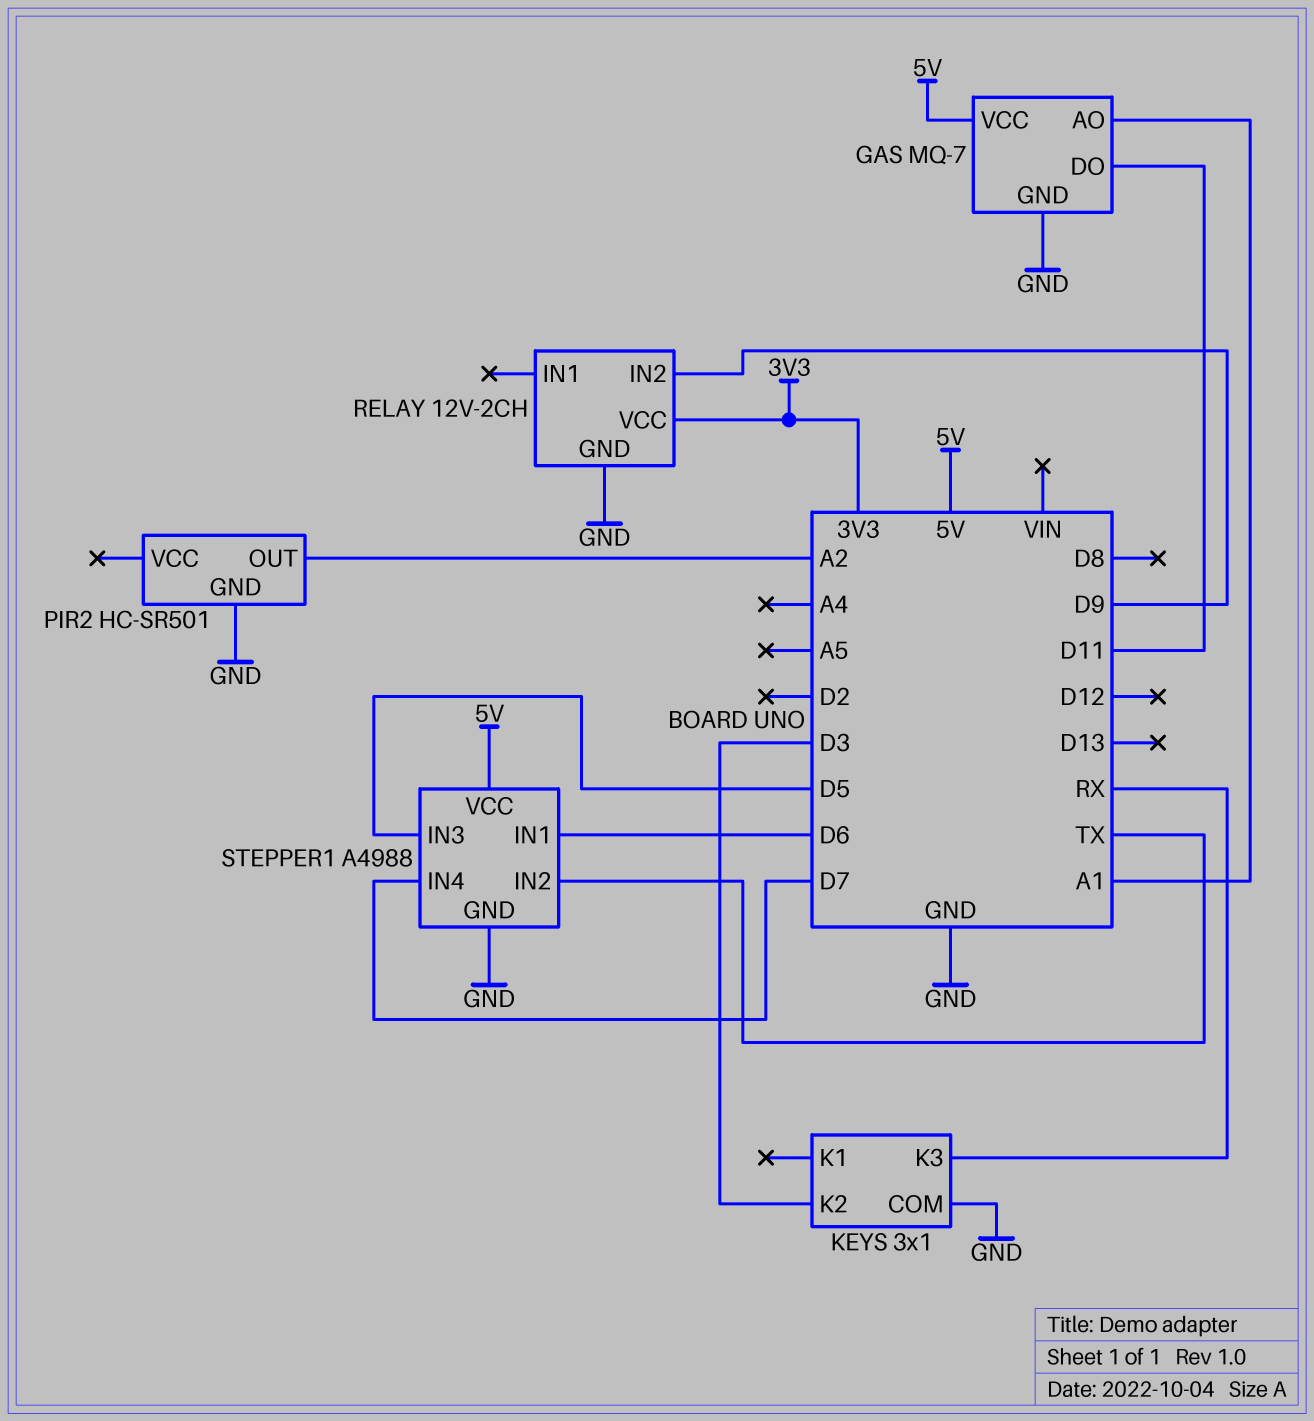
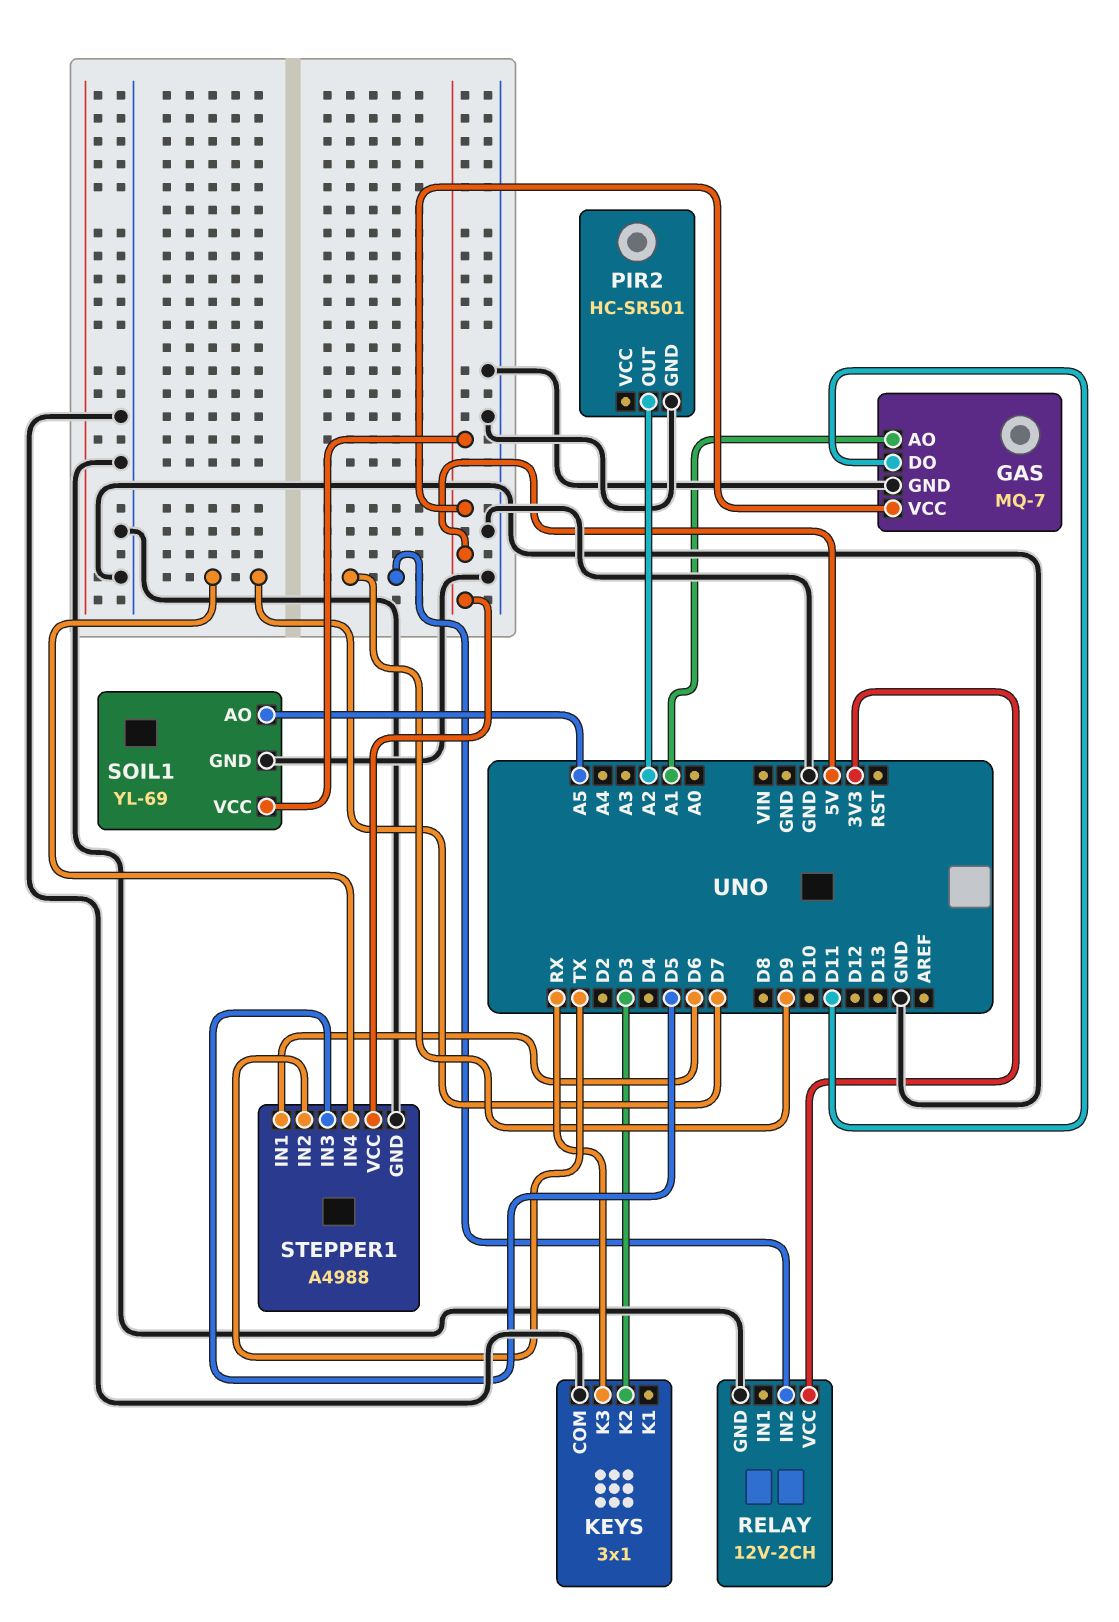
SOIL1: none -> YL-69
SOIL1 pin AO: none -> A5
SOIL1 pin GND: none -> GND
SOIL1 pin VCC: none -> 5V

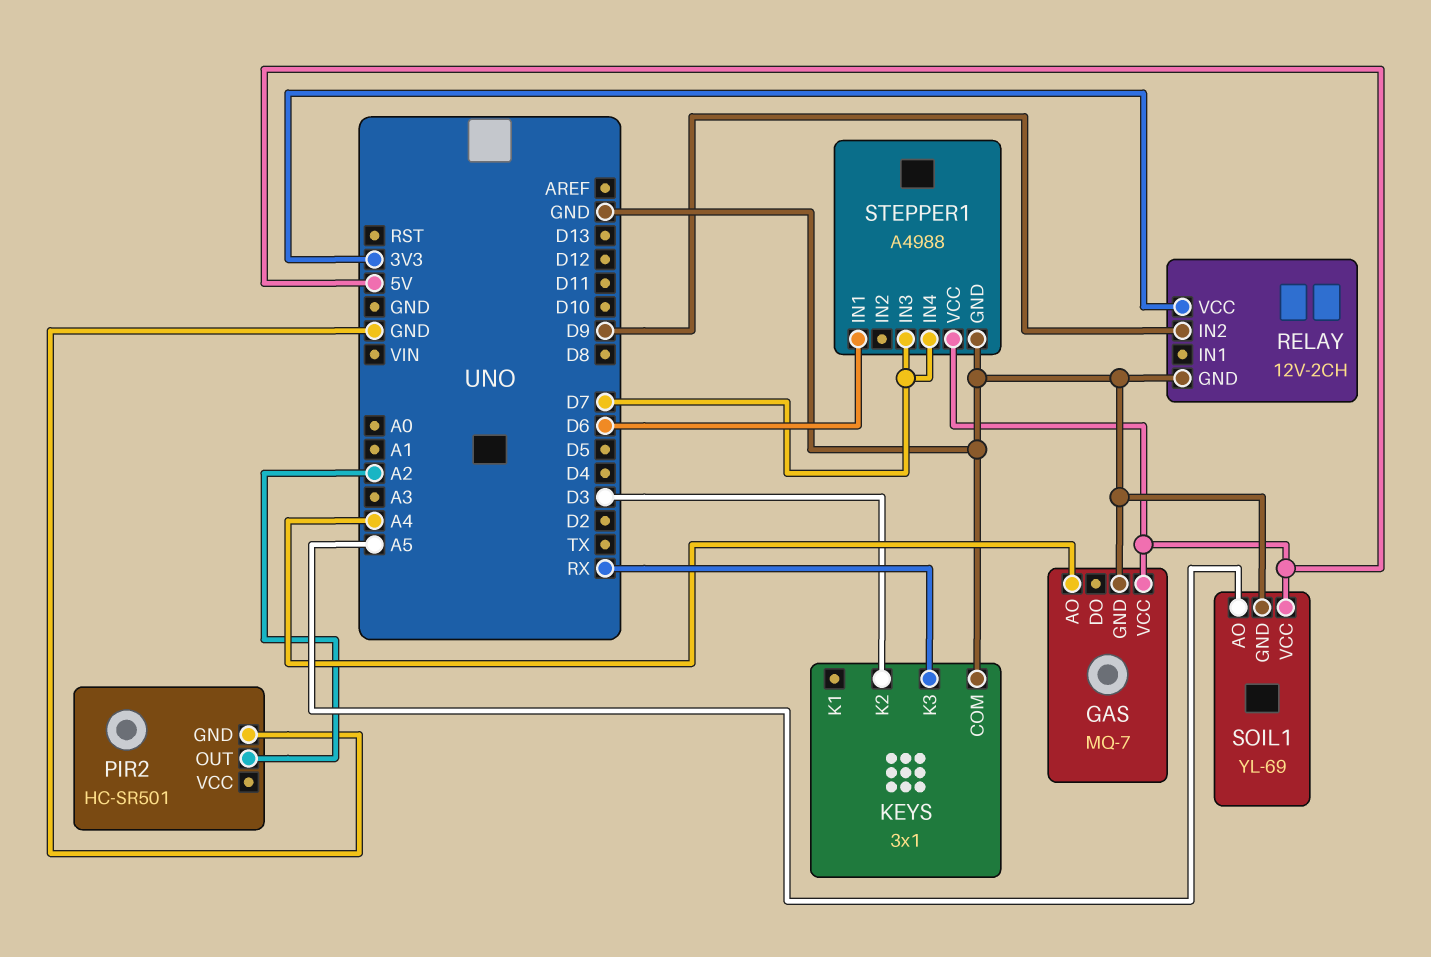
GAS pin AO: A1 -> A4
GAS pin DO: D11 -> none
STEPPER1 pin IN2: TX -> none
STEPPER1 pin IN3: D5 -> D7

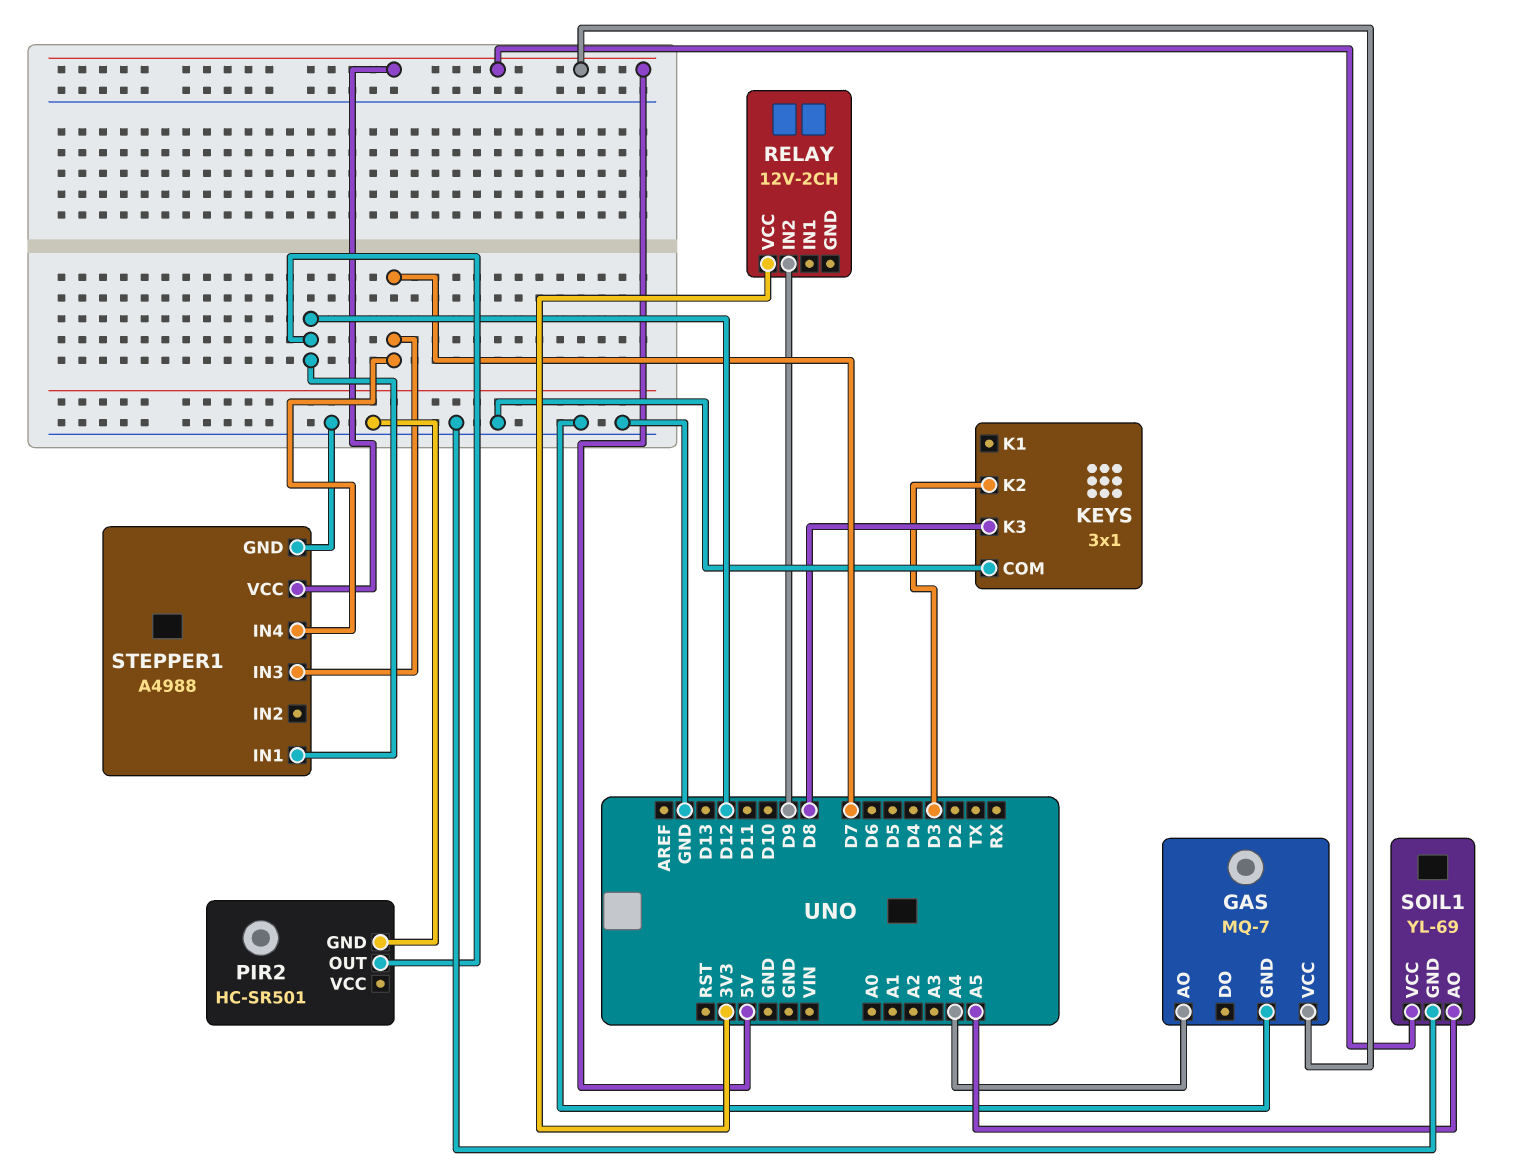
KEYS pin K3: RX -> D8
PIR2 pin OUT: A2 -> D12
RELAY pin GND: GND -> none
STEPPER1 pin IN1: D6 -> D12

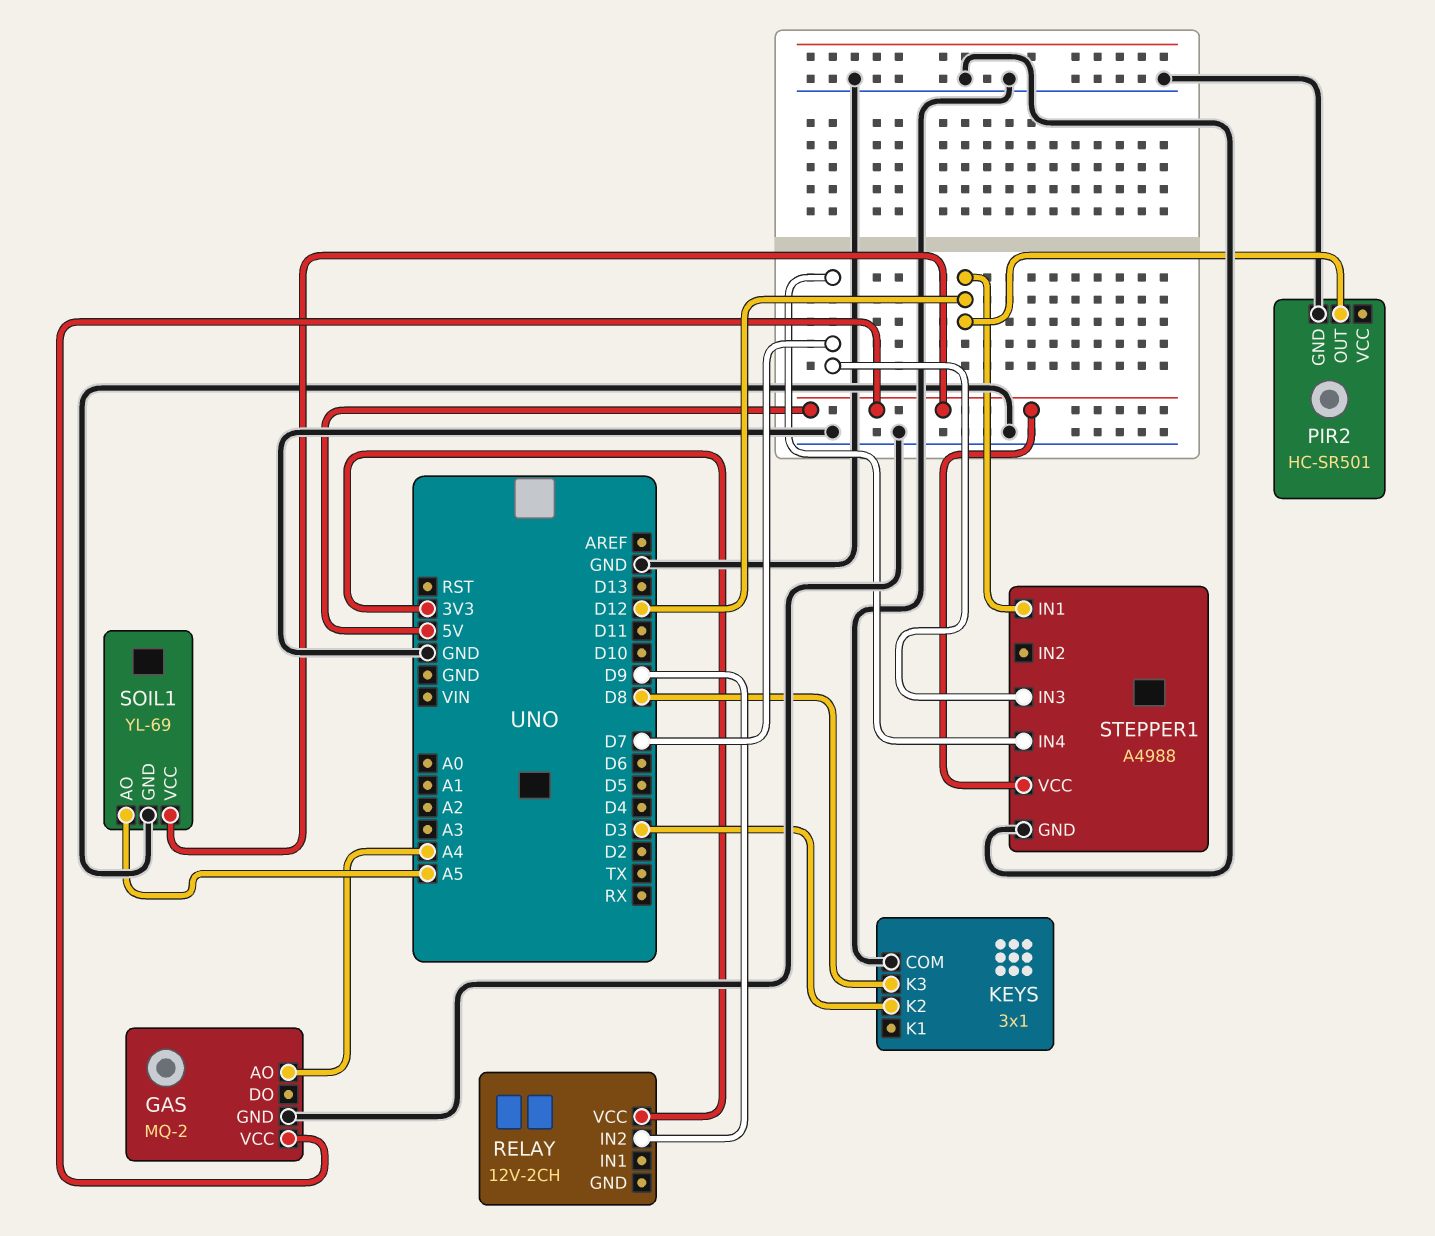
GAS: MQ-7 -> MQ-2

